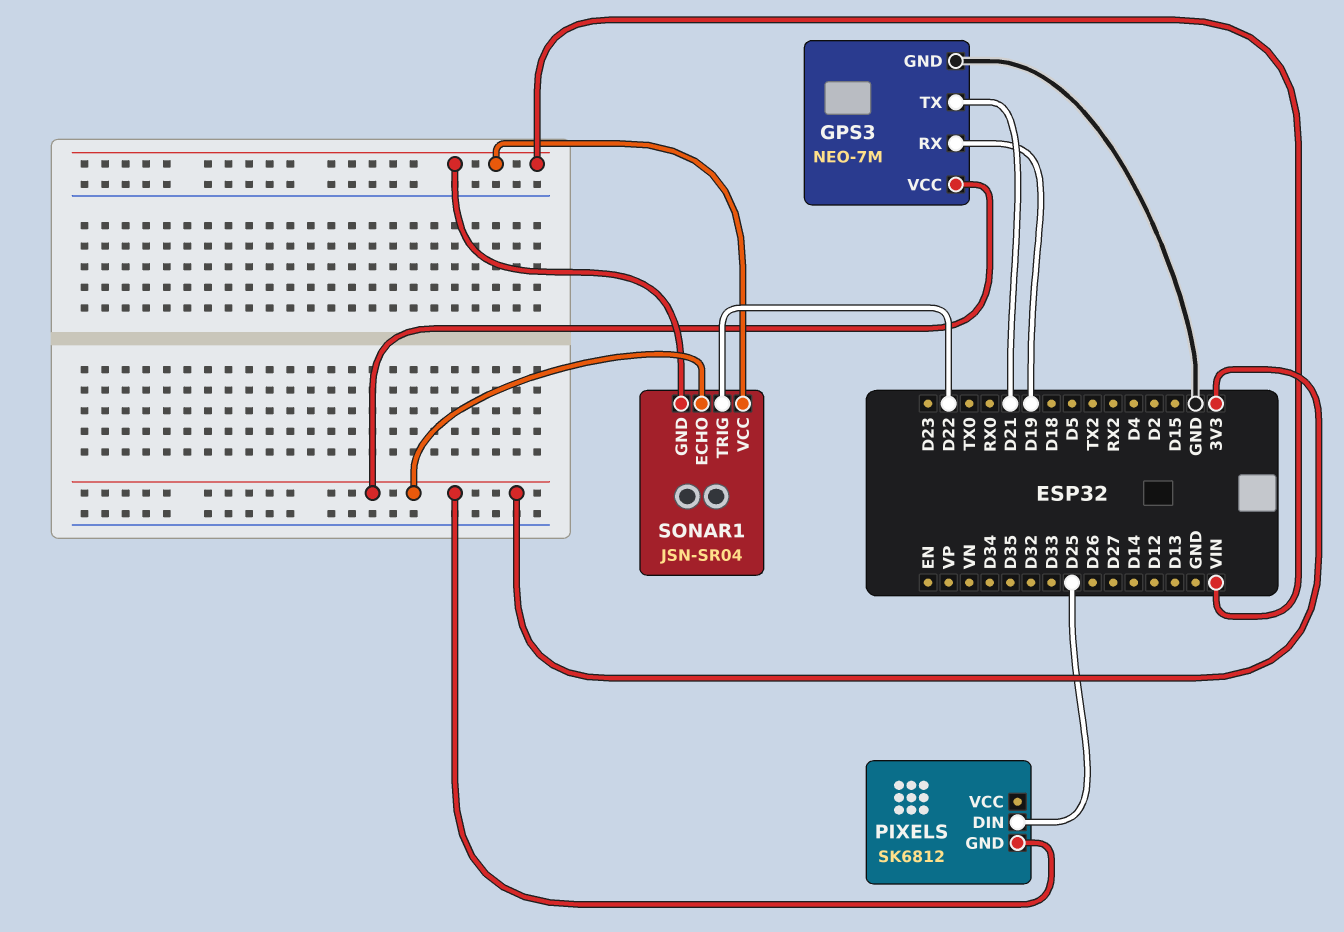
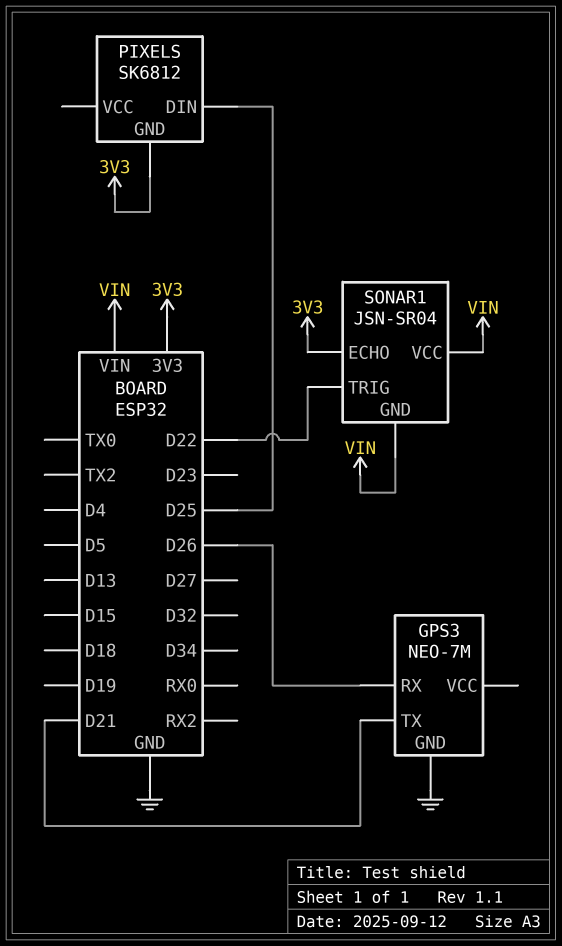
GPS3 pin RX: D19 -> D26
GPS3 pin VCC: 3V3 -> none

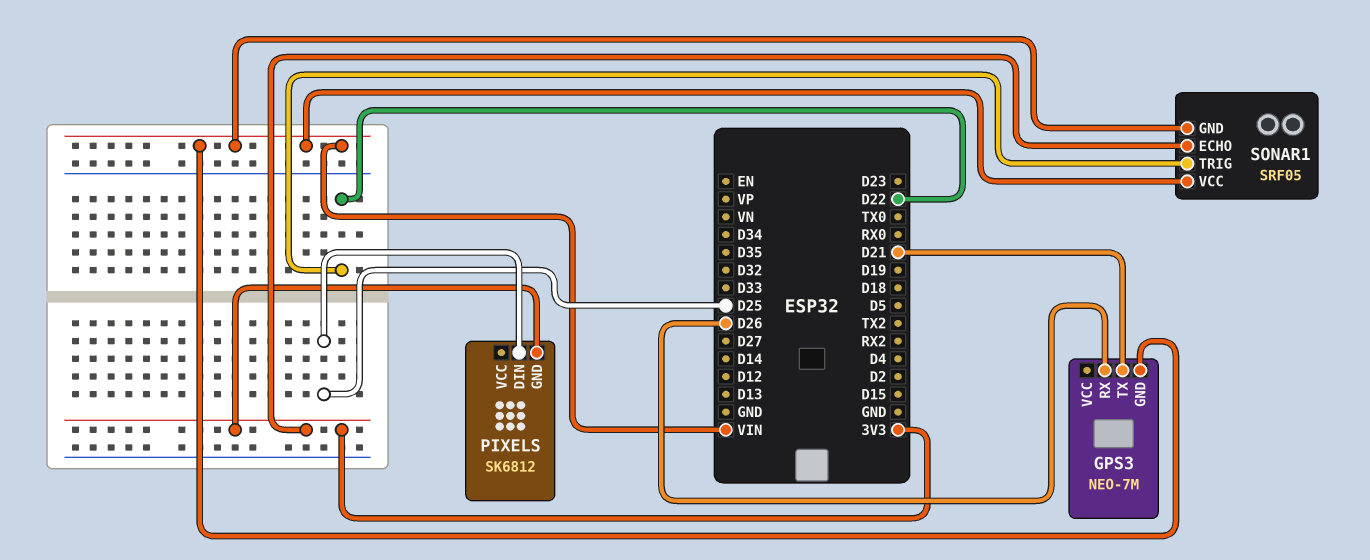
GPS3 pin GND: GND -> VIN
SONAR1: JSN-SR04 -> SRF05

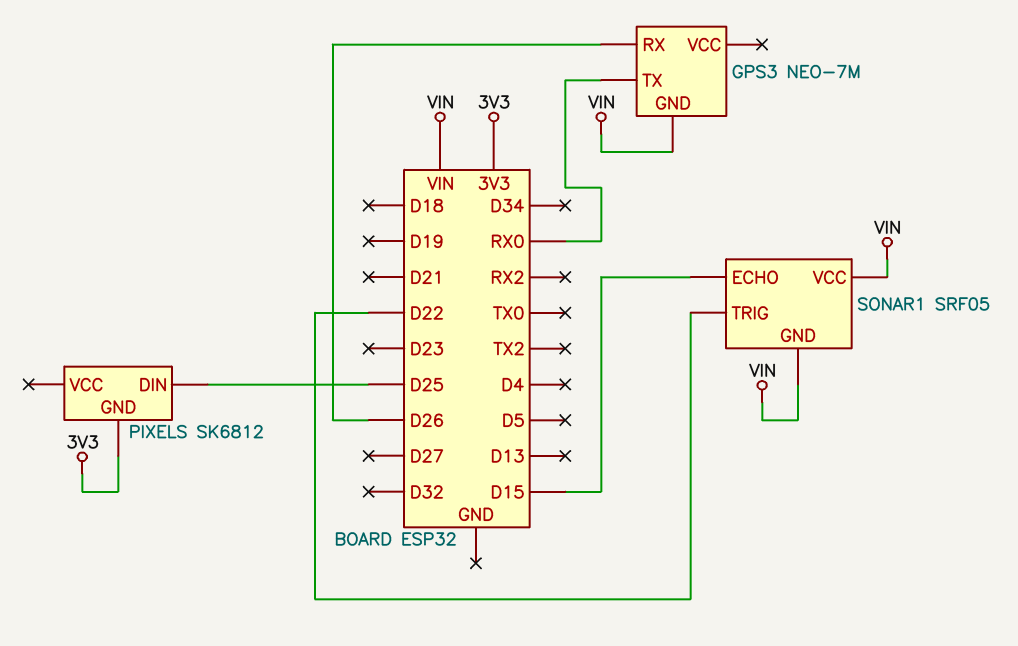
GPS3 pin TX: D21 -> RX0
SONAR1 pin ECHO: 3V3 -> D15

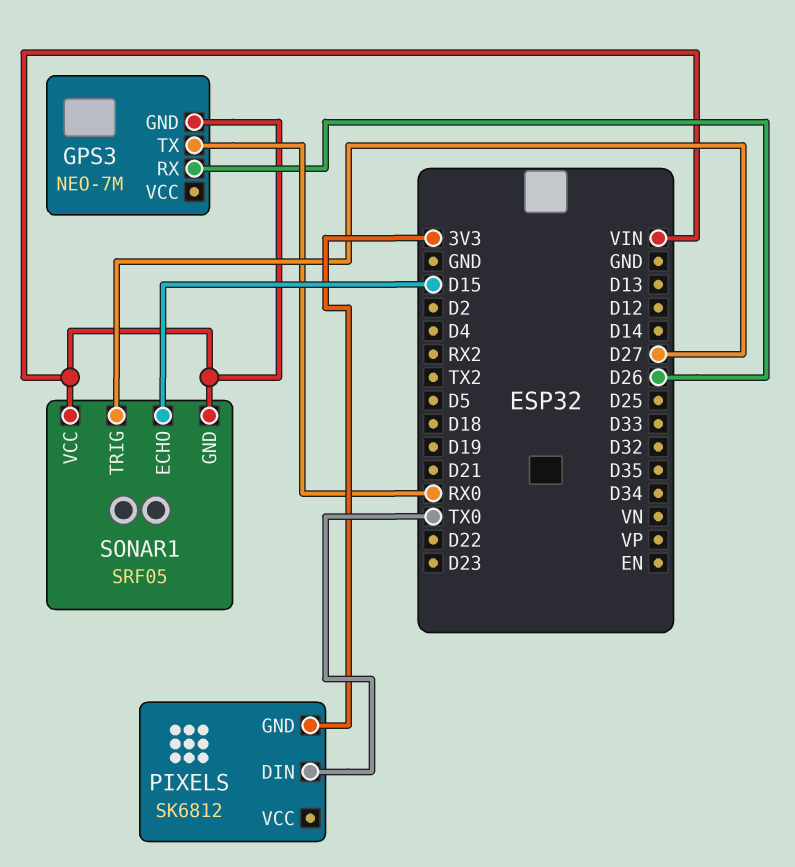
PIXELS pin DIN: D25 -> TX0
SONAR1 pin TRIG: D22 -> D27

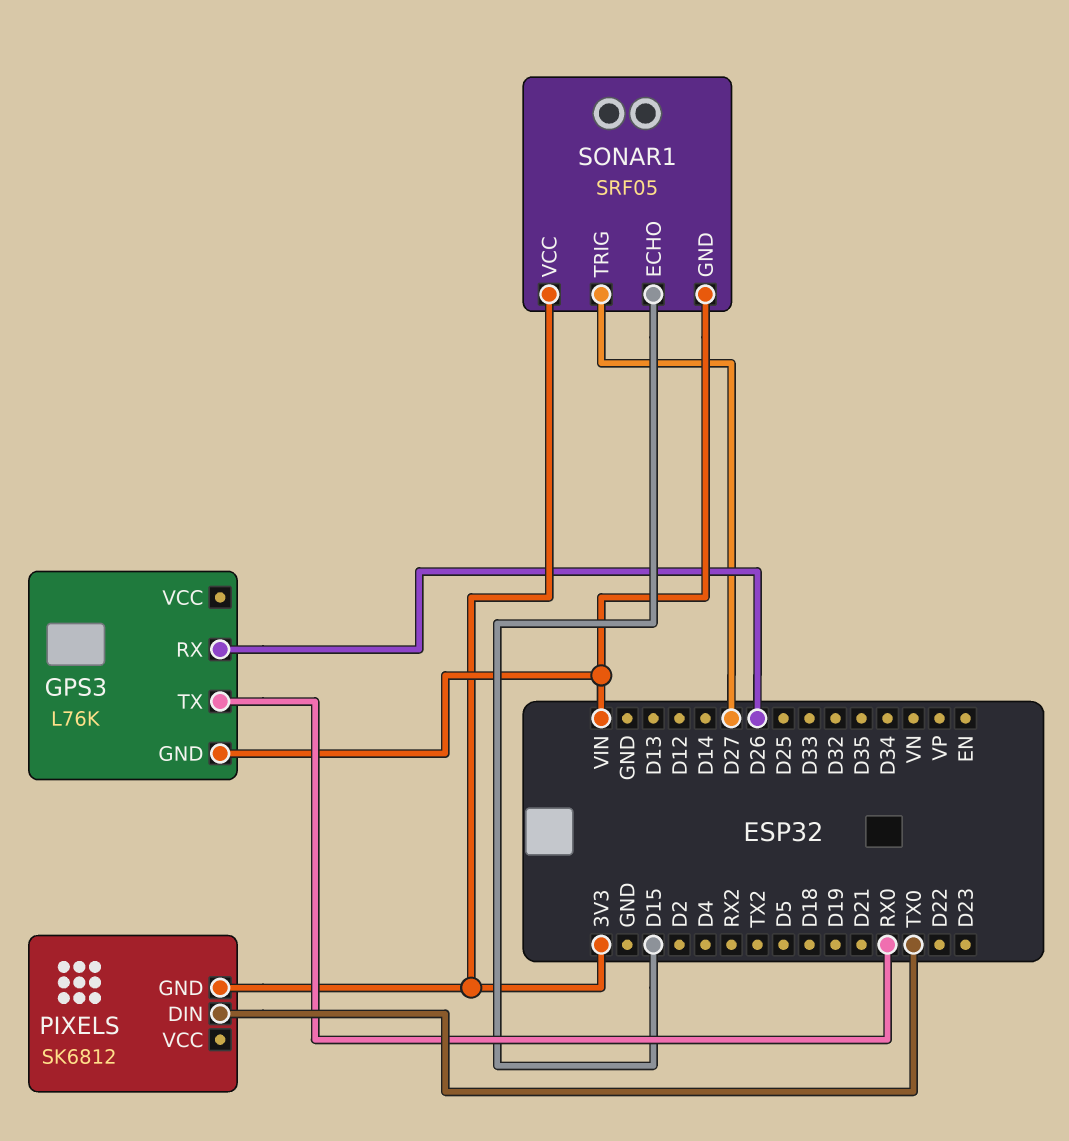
GPS3: NEO-7M -> L76K
SONAR1 pin VCC: VIN -> 3V3

